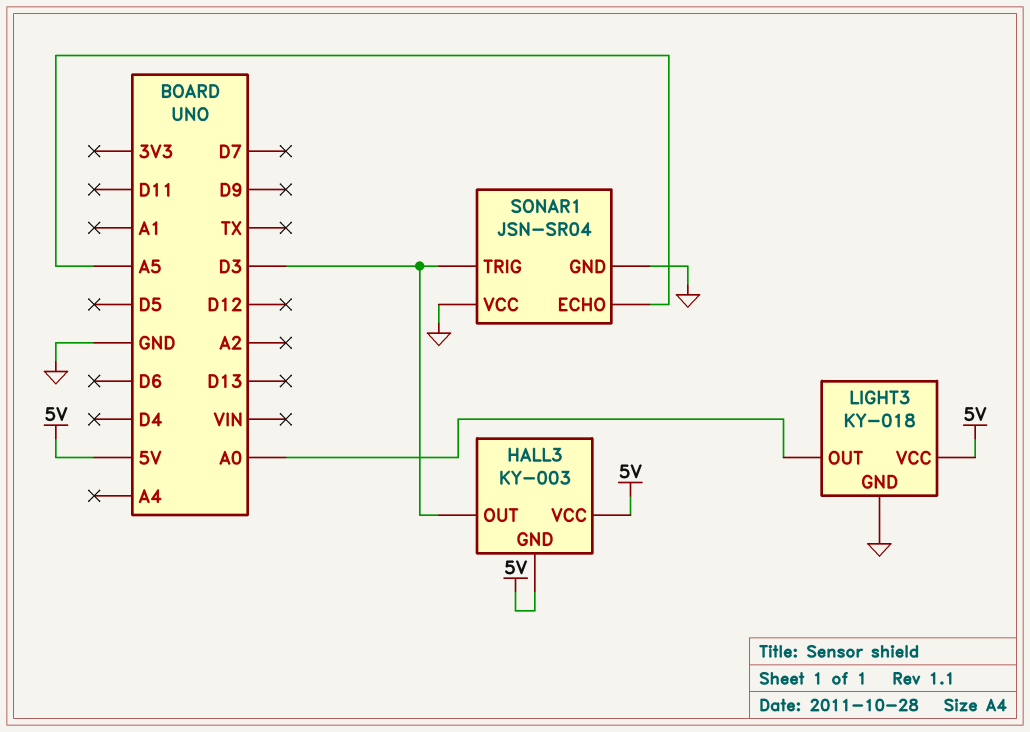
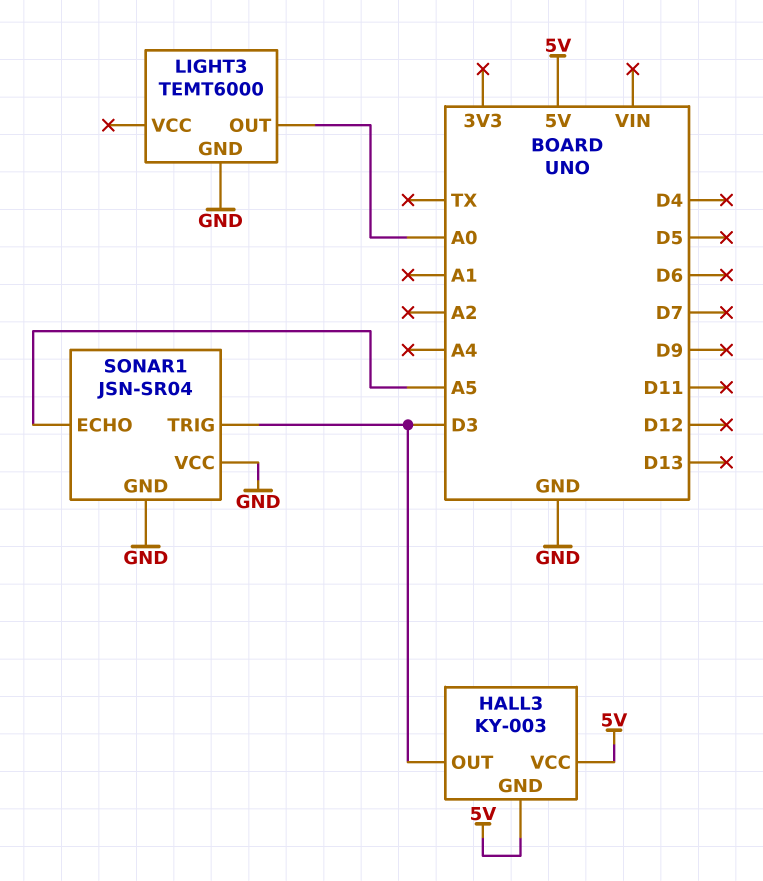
LIGHT3: KY-018 -> TEMT6000
LIGHT3 pin VCC: 5V -> none

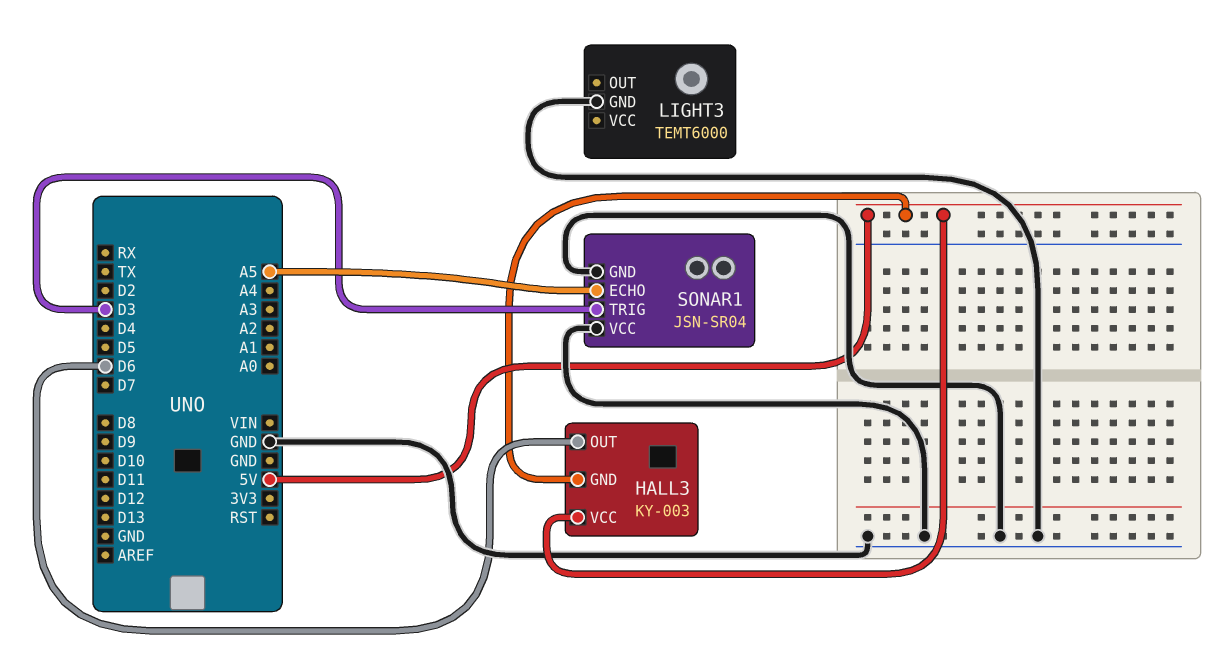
HALL3 pin OUT: D3 -> D6
LIGHT3 pin OUT: A0 -> none

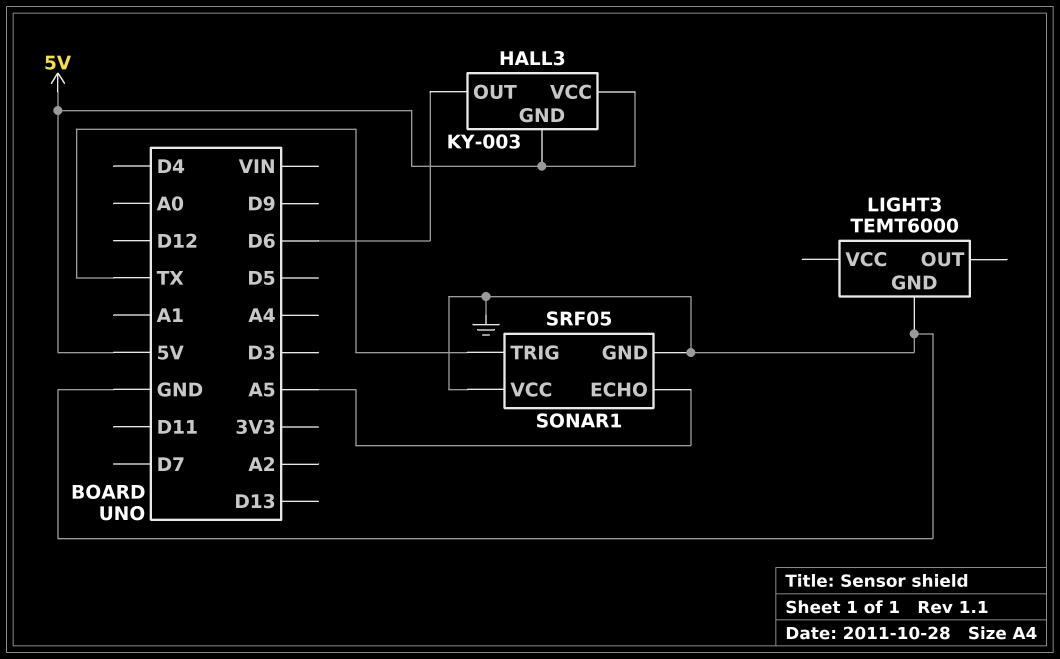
SONAR1: JSN-SR04 -> SRF05
SONAR1 pin TRIG: D3 -> TX

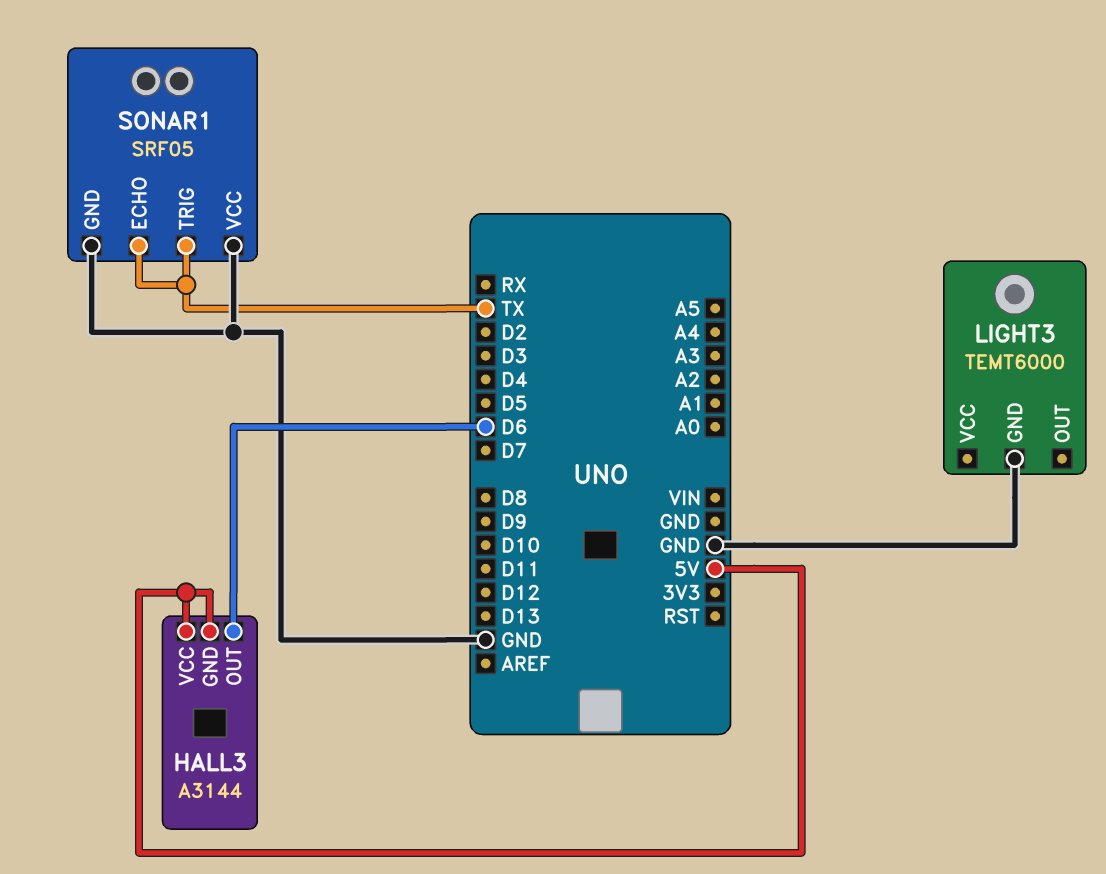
HALL3: KY-003 -> A3144
SONAR1 pin ECHO: A5 -> TX

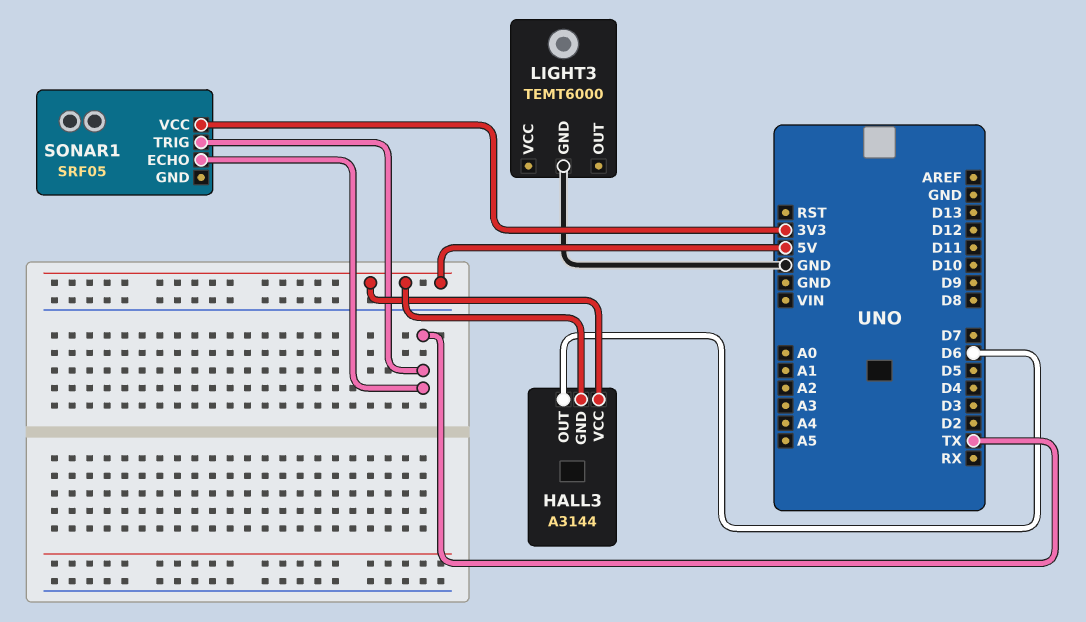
SONAR1 pin GND: GND -> none
SONAR1 pin VCC: GND -> 3V3

